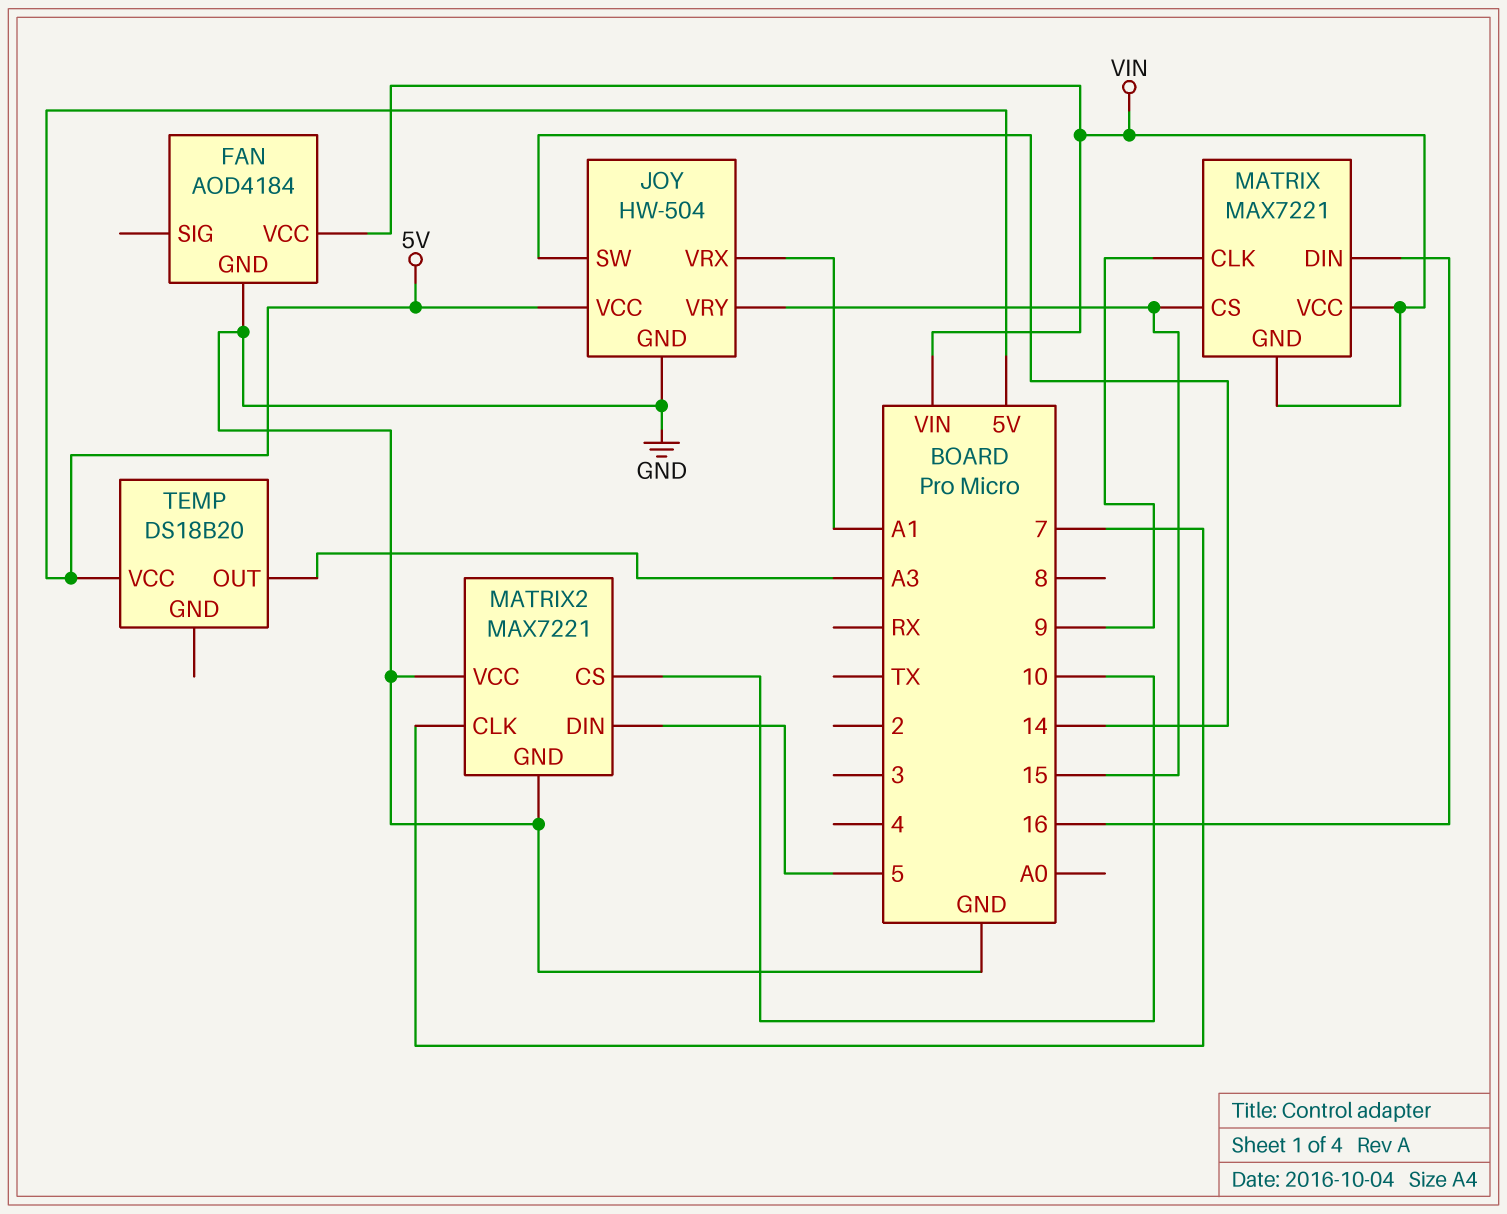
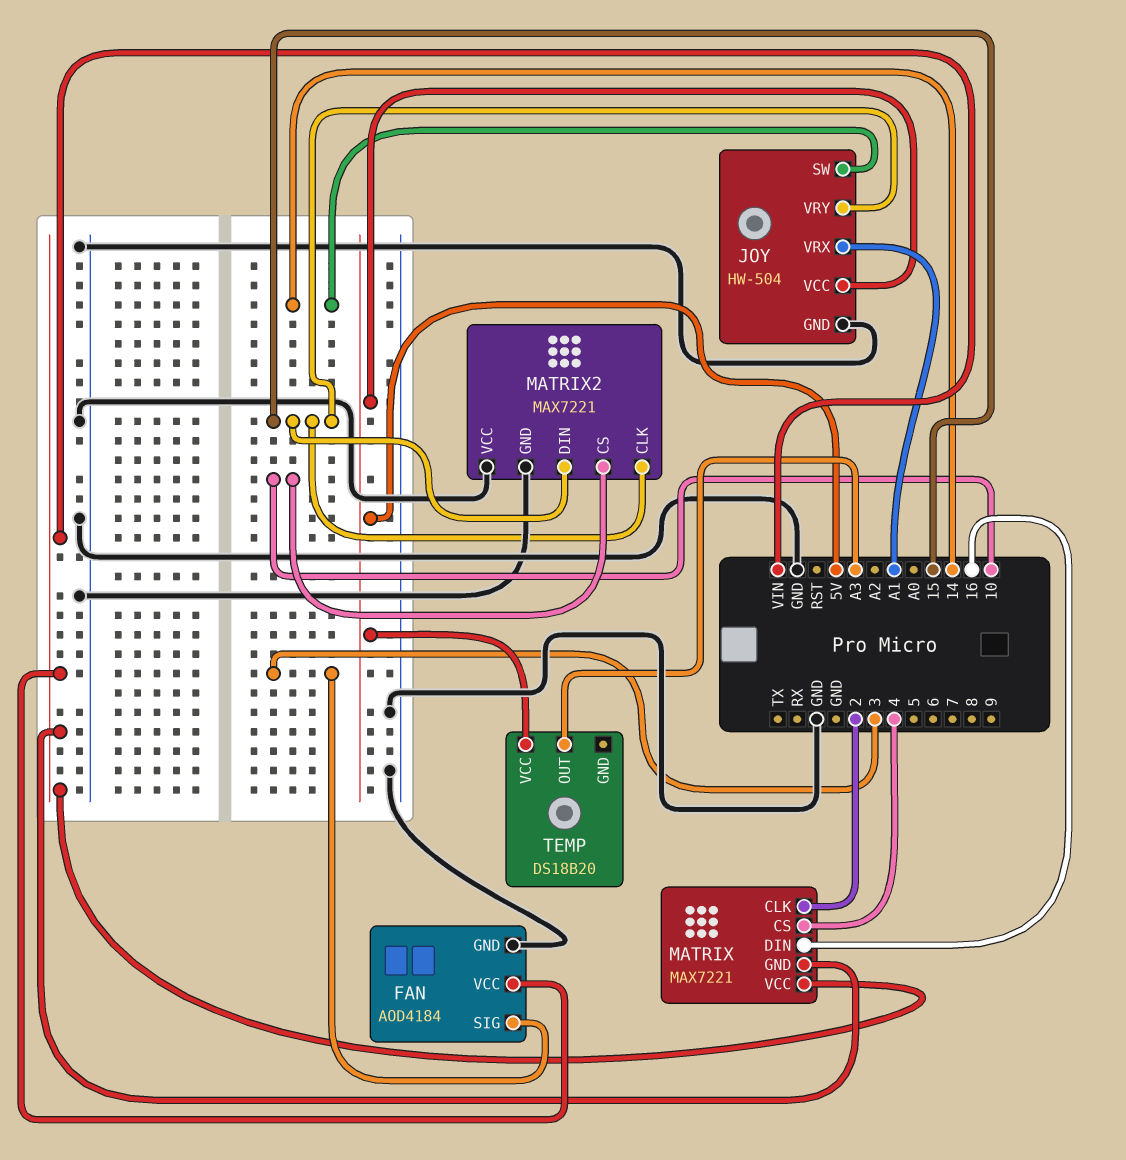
FAN pin SIG: none -> 3
MATRIX pin CLK: 9 -> 2
MATRIX pin CS: 15 -> 4
MATRIX2 pin CLK: 7 -> 15
MATRIX2 pin DIN: 5 -> 15

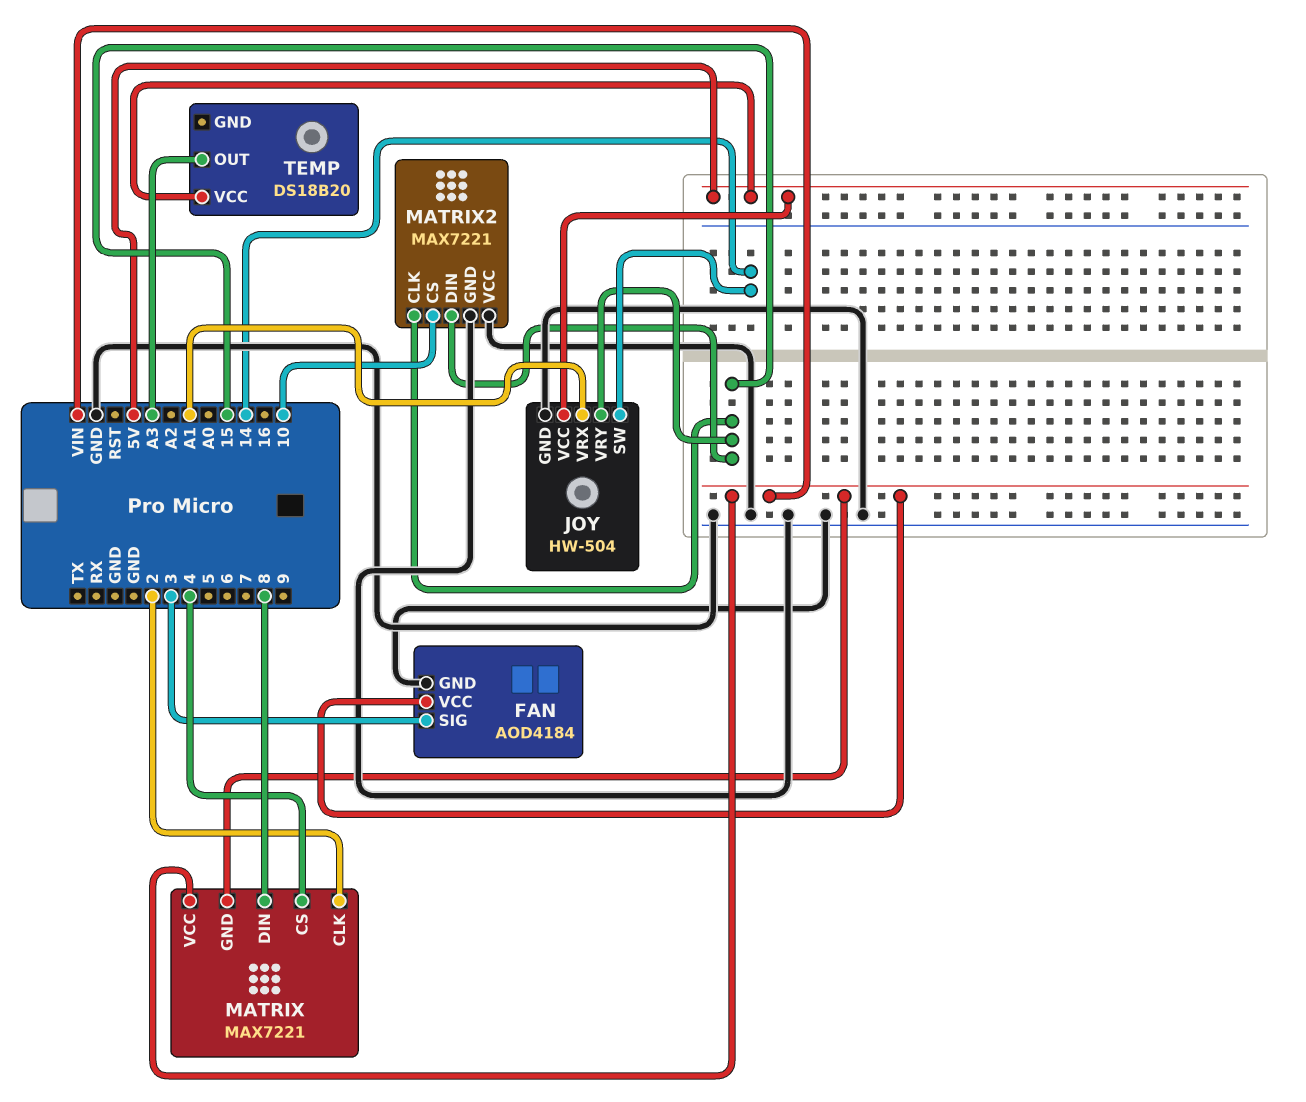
MATRIX pin DIN: 16 -> 8

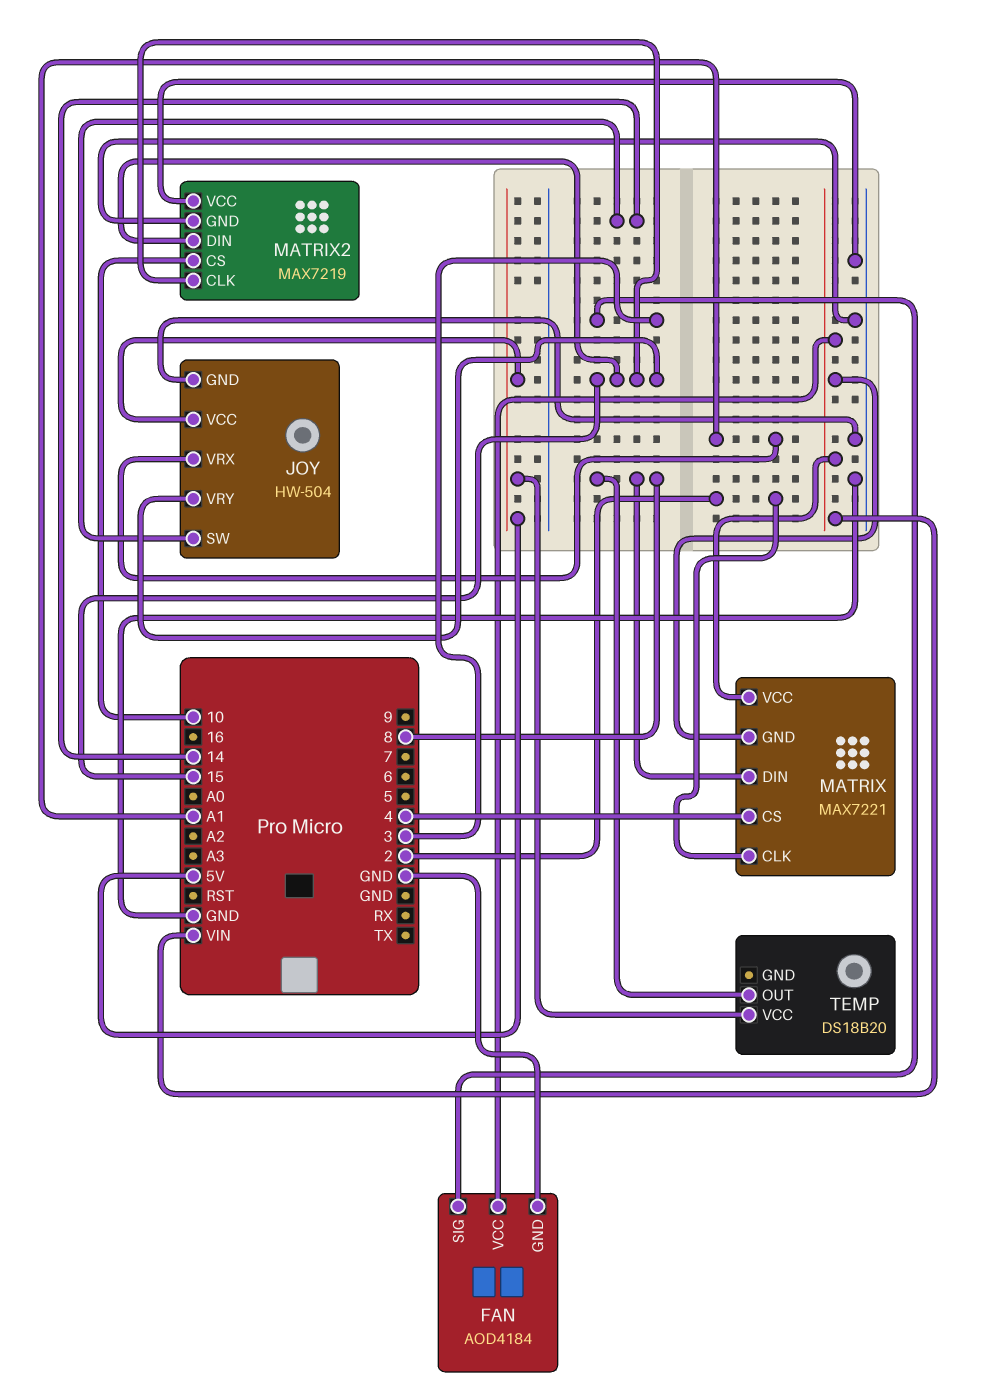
MATRIX2: MAX7221 -> MAX7219
TEMP pin OUT: A3 -> 8

